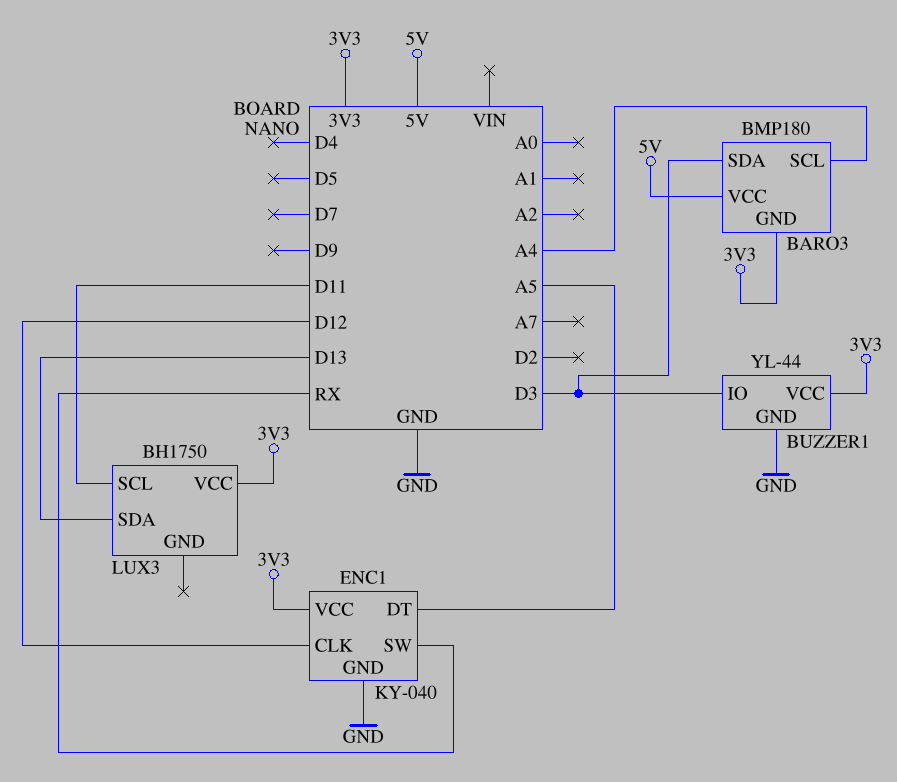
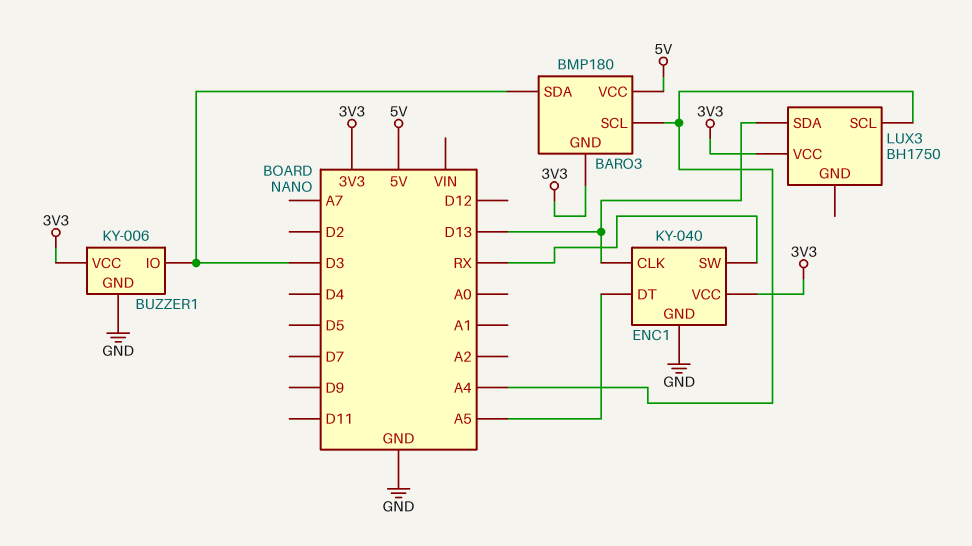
BUZZER1: YL-44 -> KY-006
ENC1 pin CLK: D12 -> D13
LUX3 pin SCL: D11 -> A4

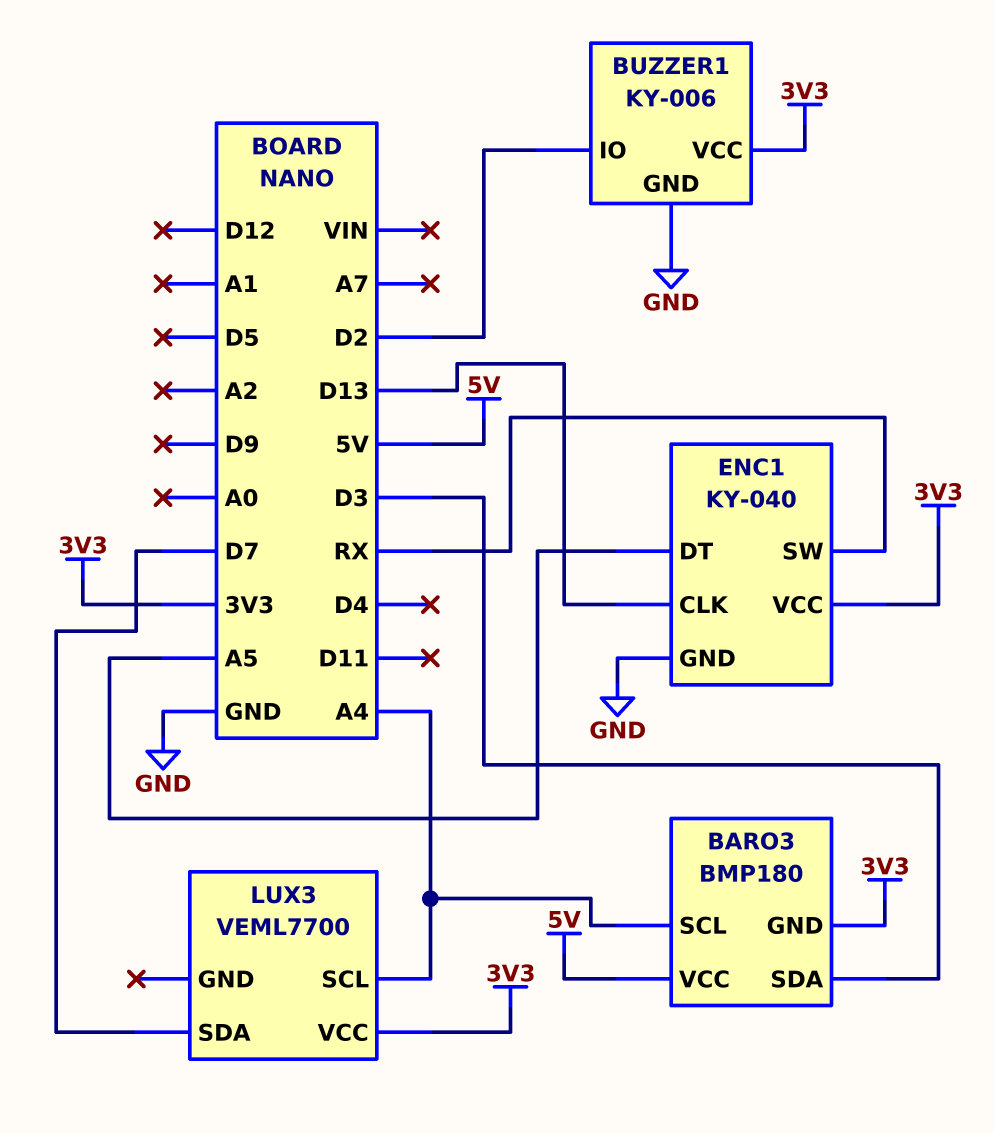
BUZZER1 pin IO: D3 -> D2
LUX3: BH1750 -> VEML7700
LUX3 pin SDA: D13 -> D7

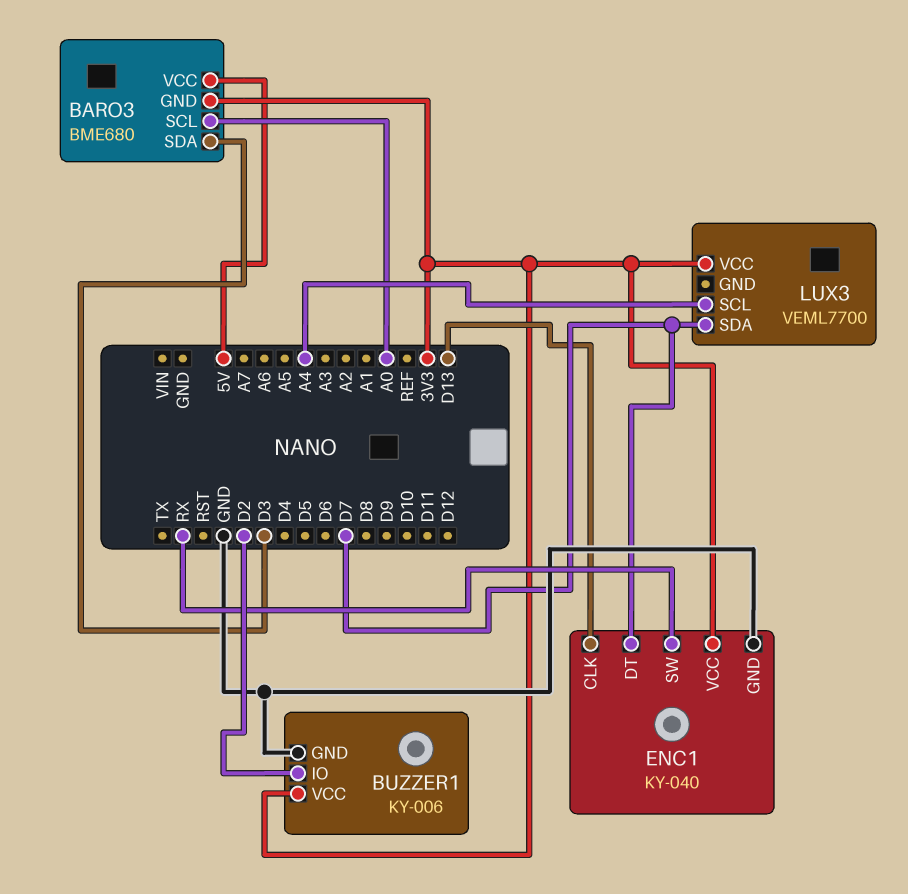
BARO3: BMP180 -> BME680
BARO3 pin SCL: A4 -> A0
ENC1 pin DT: A5 -> D7

